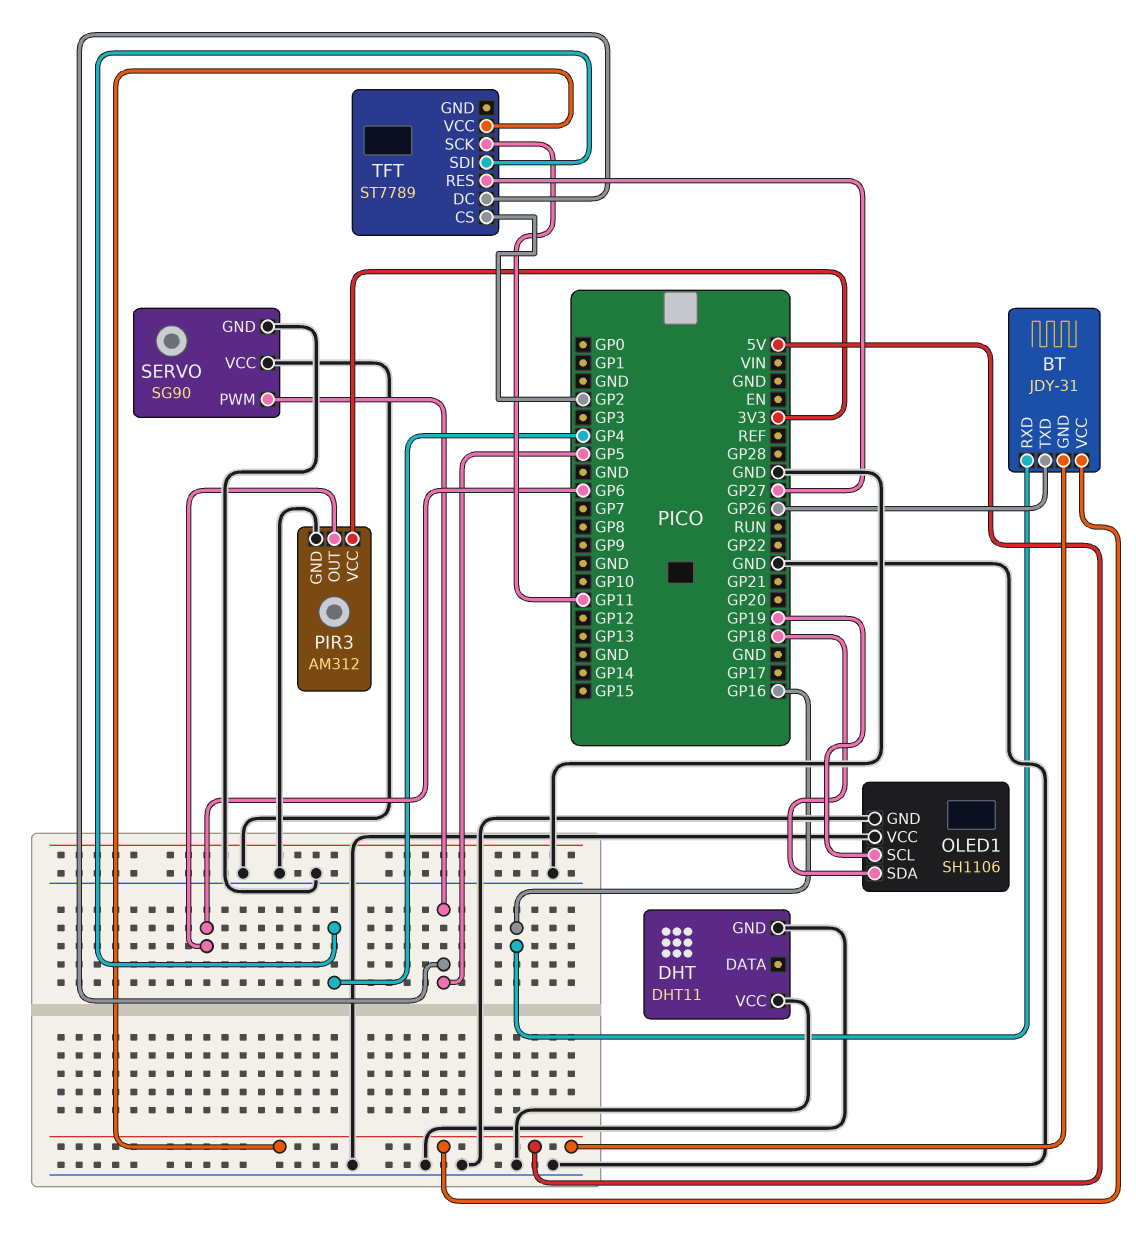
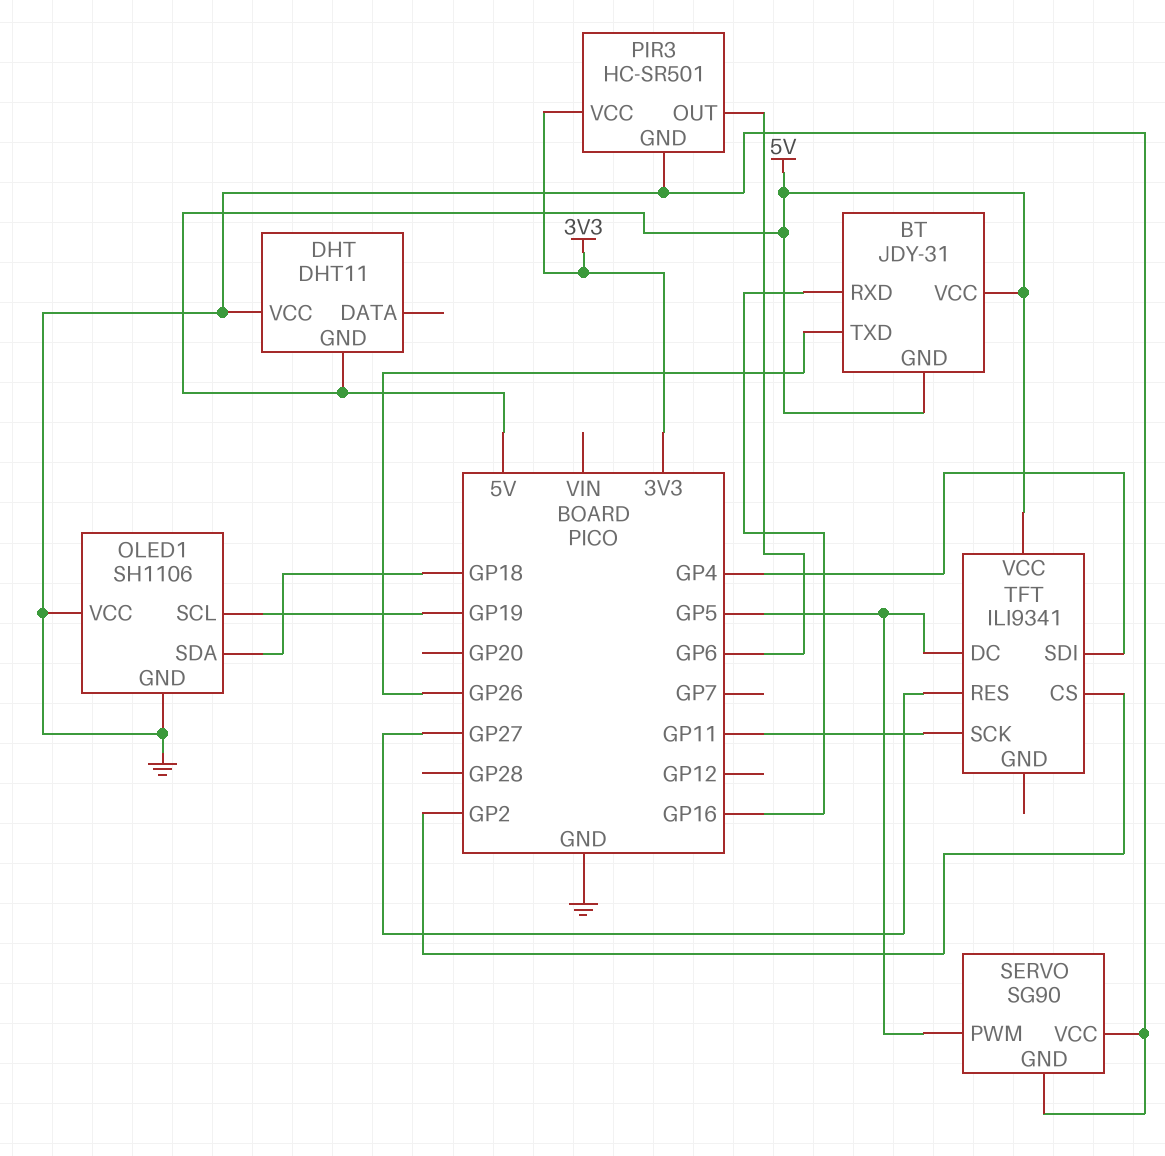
DHT pin GND: GND -> 5V
PIR3: AM312 -> HC-SR501
TFT: ST7789 -> ILI9341

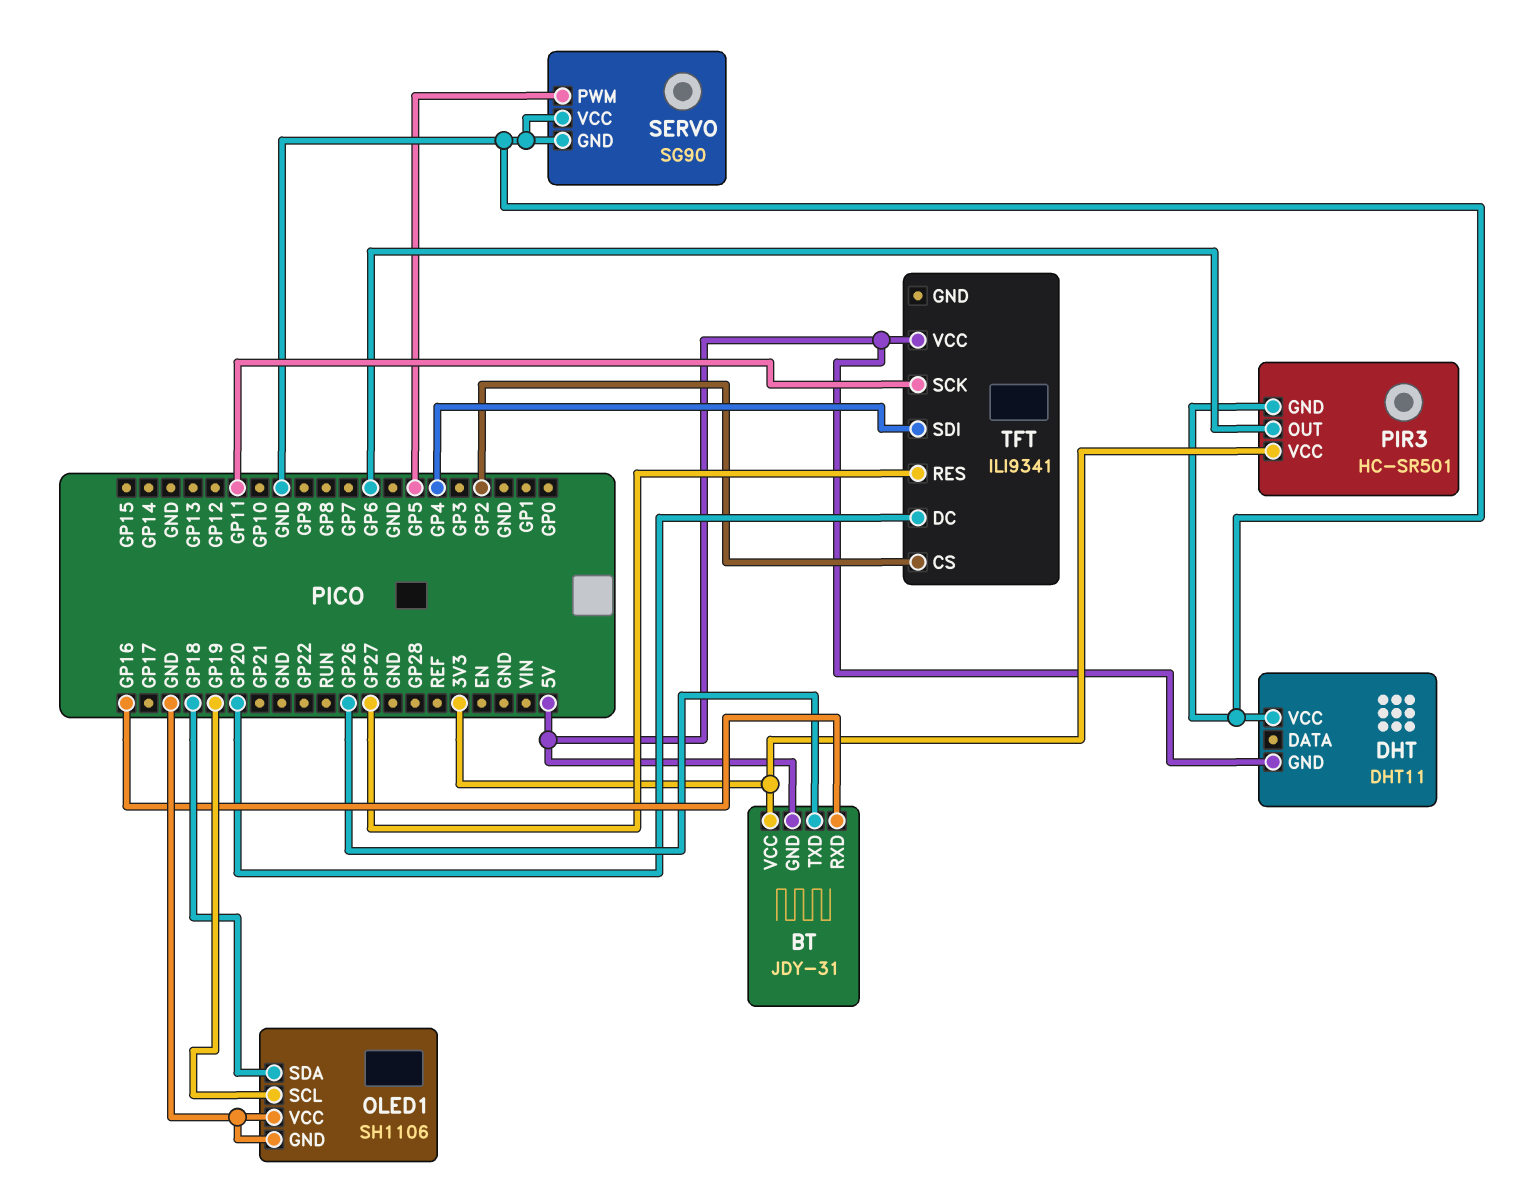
BT pin VCC: 5V -> 3V3
TFT pin DC: GP5 -> GP20

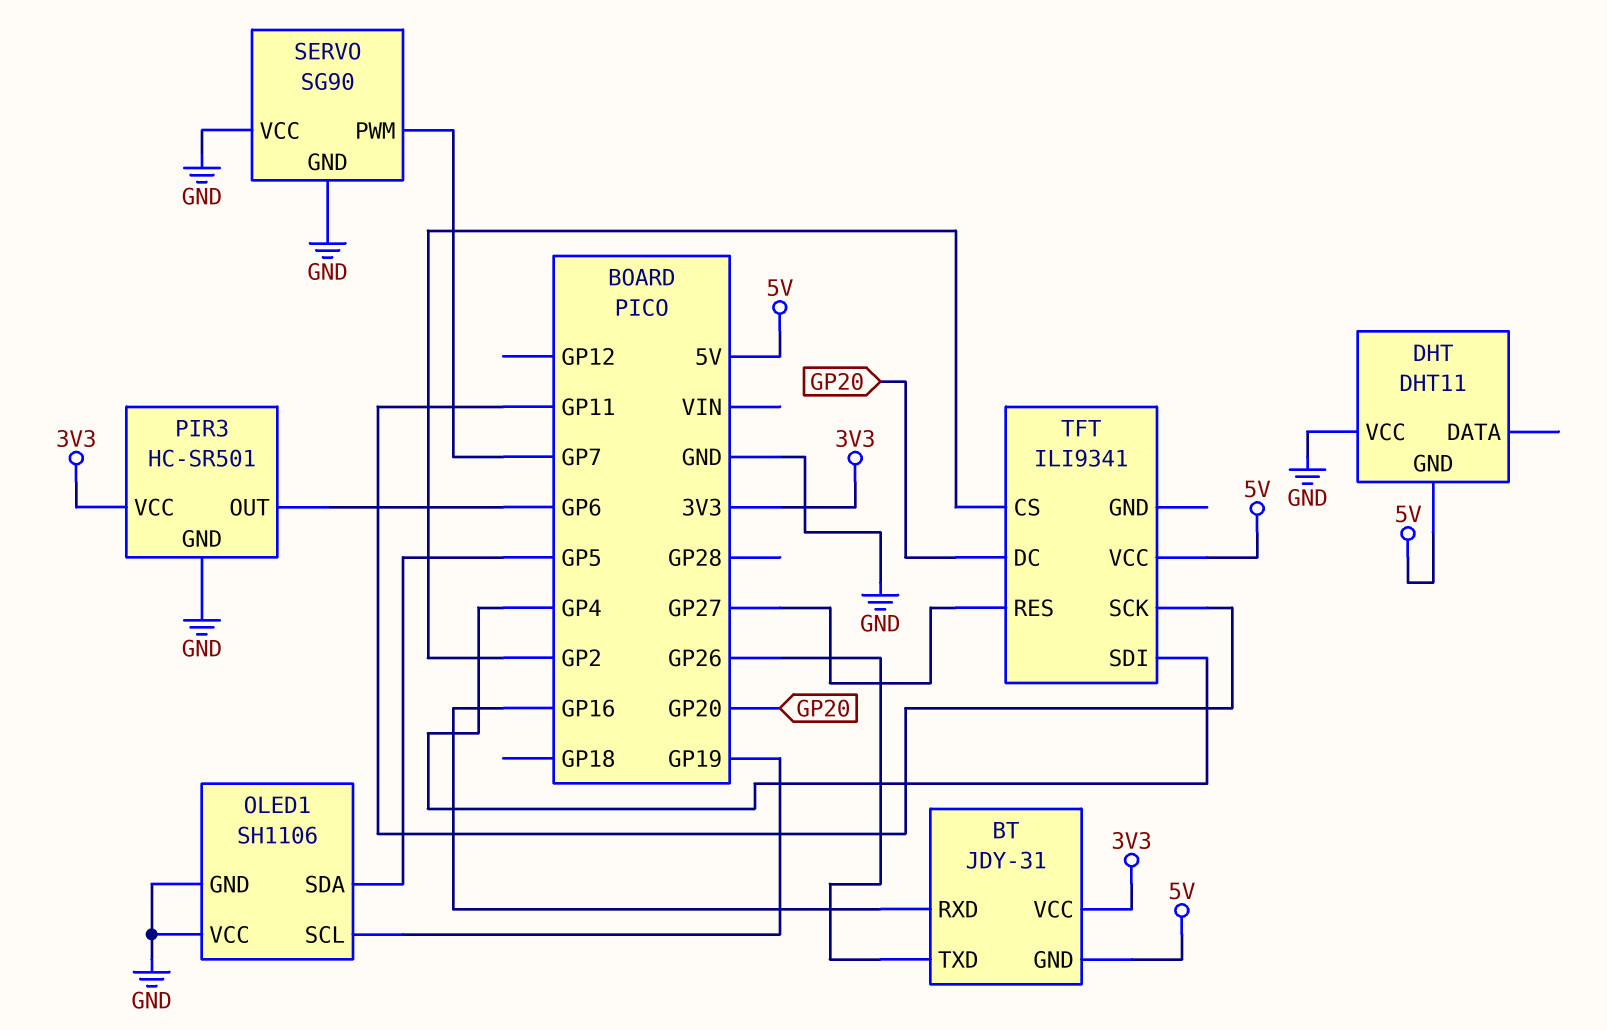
OLED1 pin SDA: GP18 -> GP5
SERVO pin PWM: GP5 -> GP7

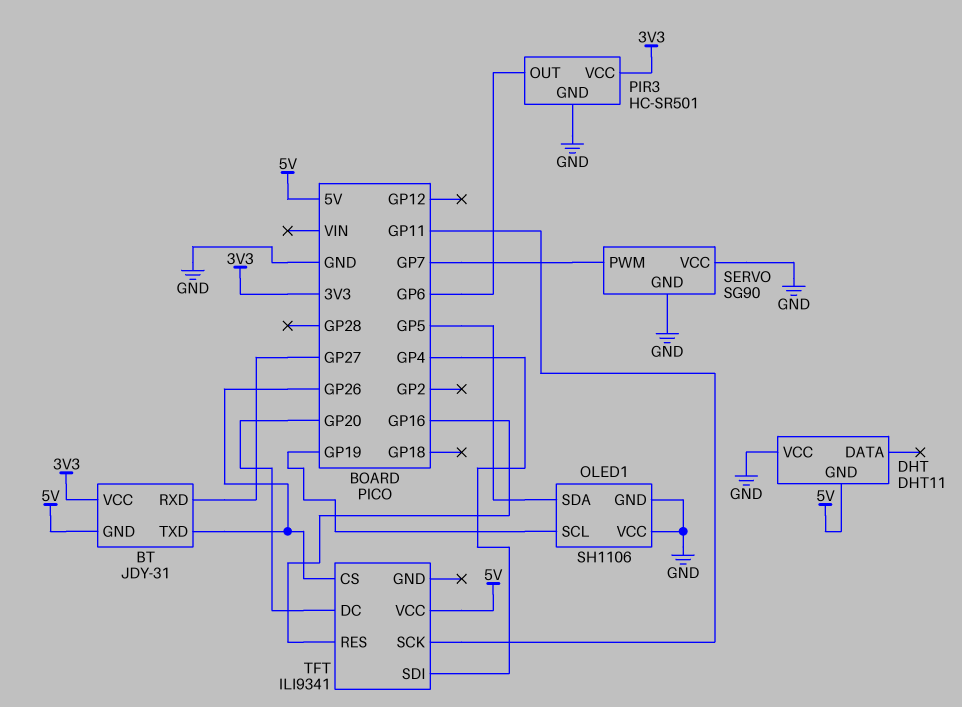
BT pin RXD: GP16 -> GP27
TFT pin CS: GP2 -> GP26
TFT pin RES: GP27 -> GP16

